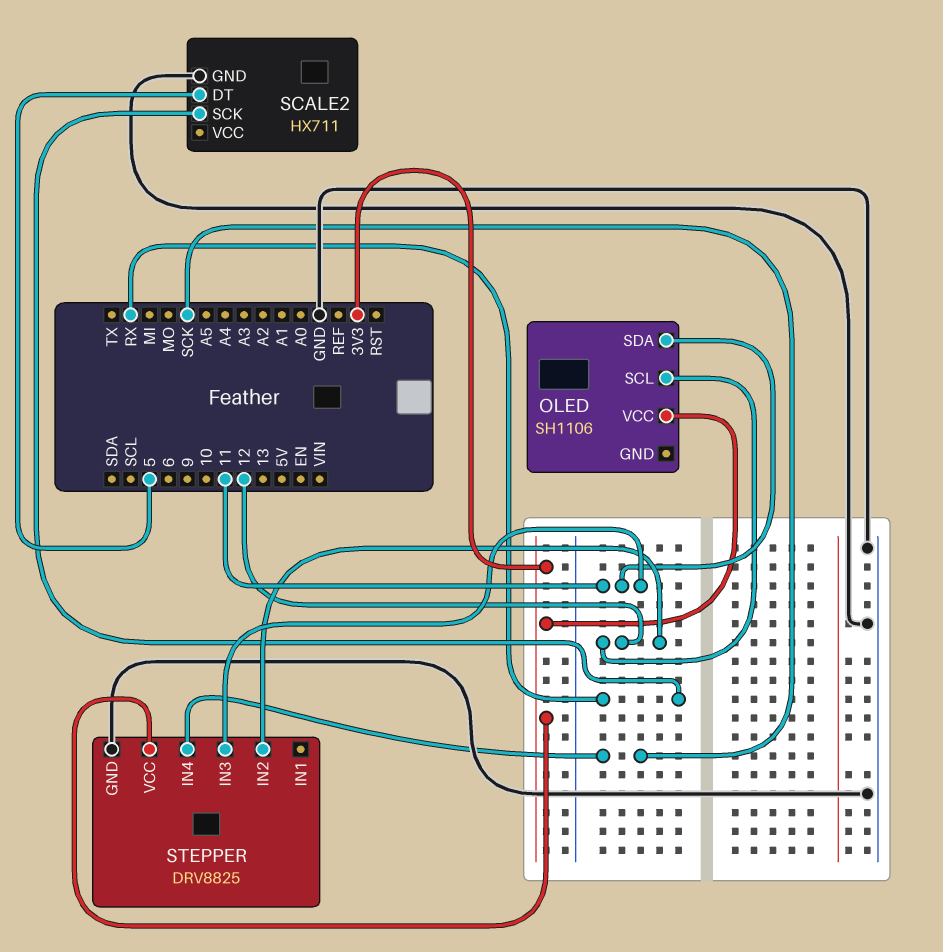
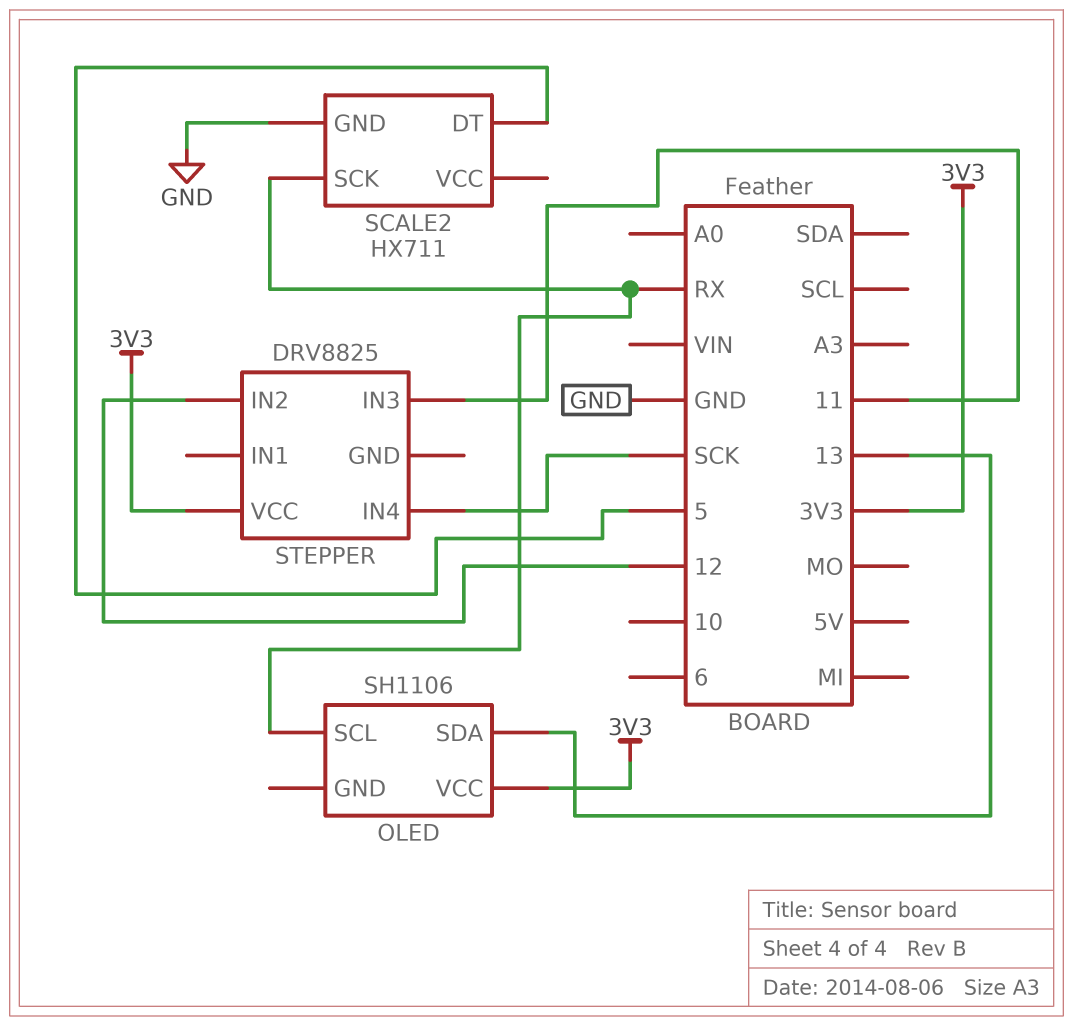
OLED pin SCL: 12 -> RX
OLED pin SDA: 11 -> 13
STEPPER pin GND: GND -> none

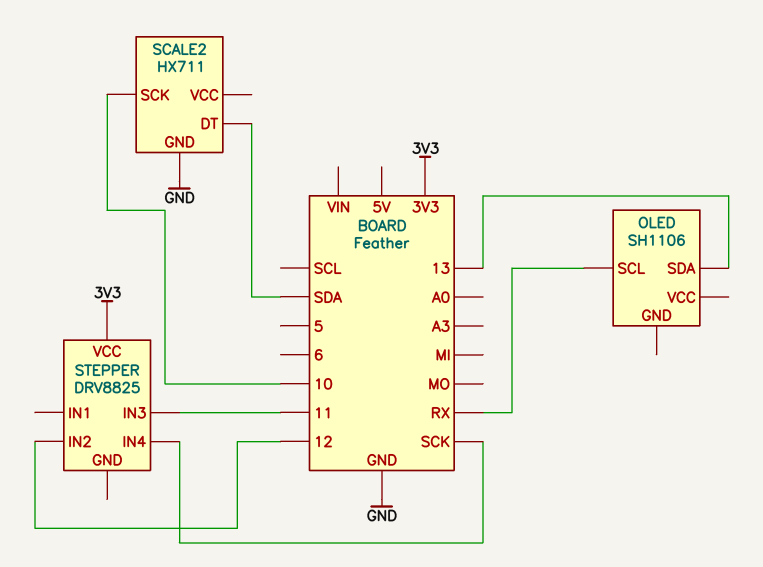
OLED pin VCC: 3V3 -> none
SCALE2 pin DT: 5 -> SDA
SCALE2 pin SCK: RX -> 10

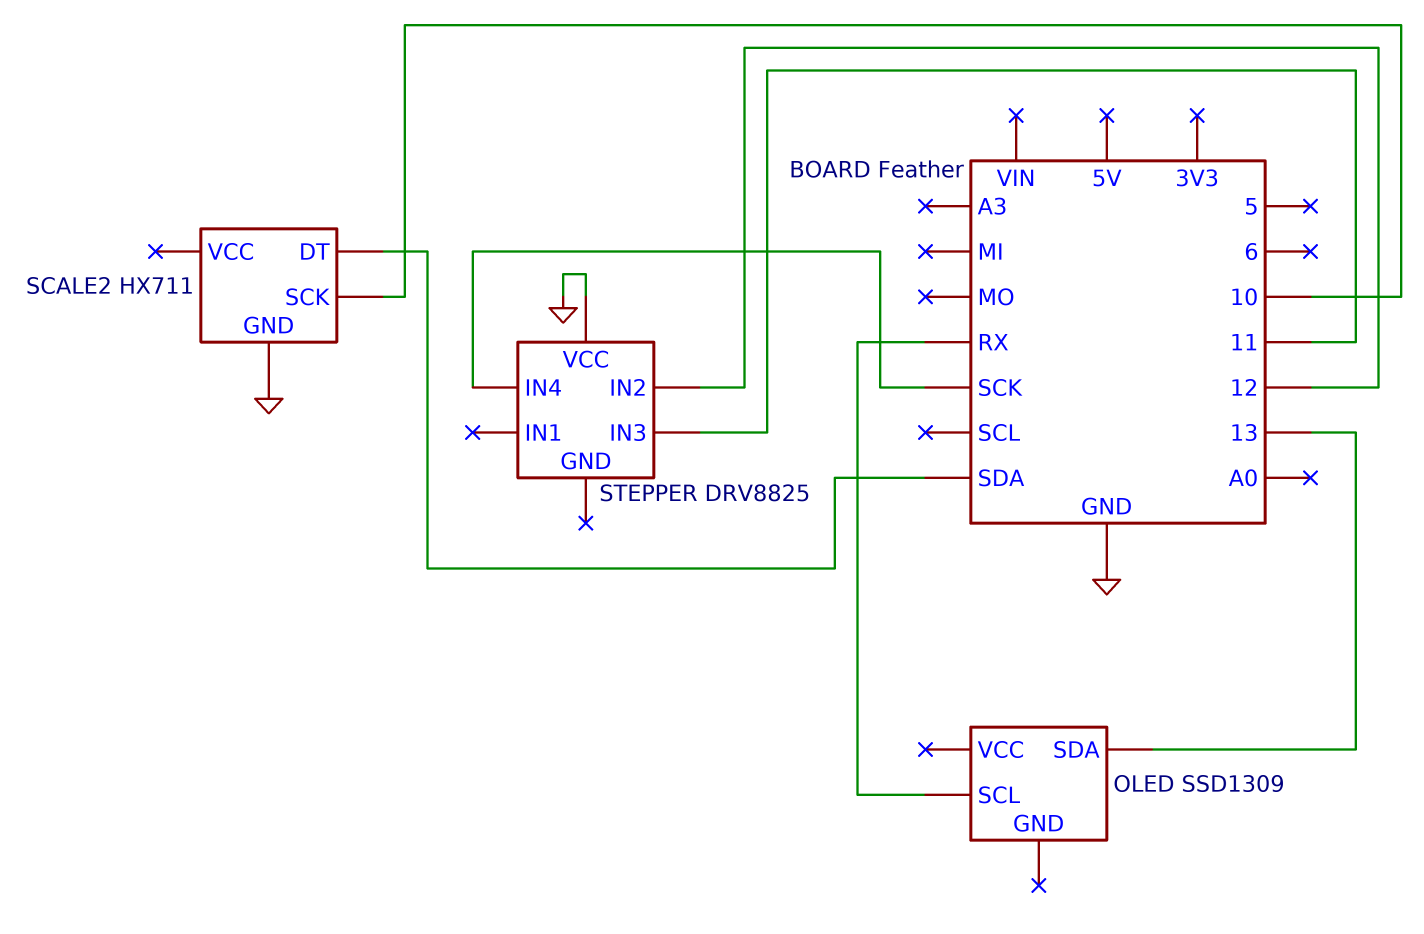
OLED: SH1106 -> SSD1309
STEPPER pin VCC: 3V3 -> GND

